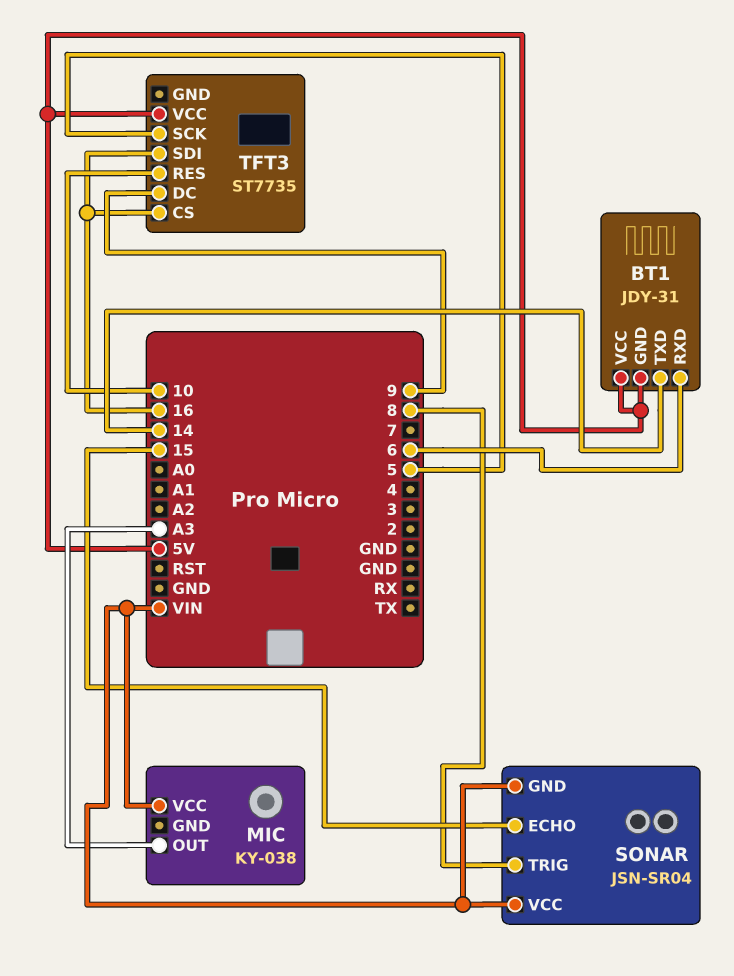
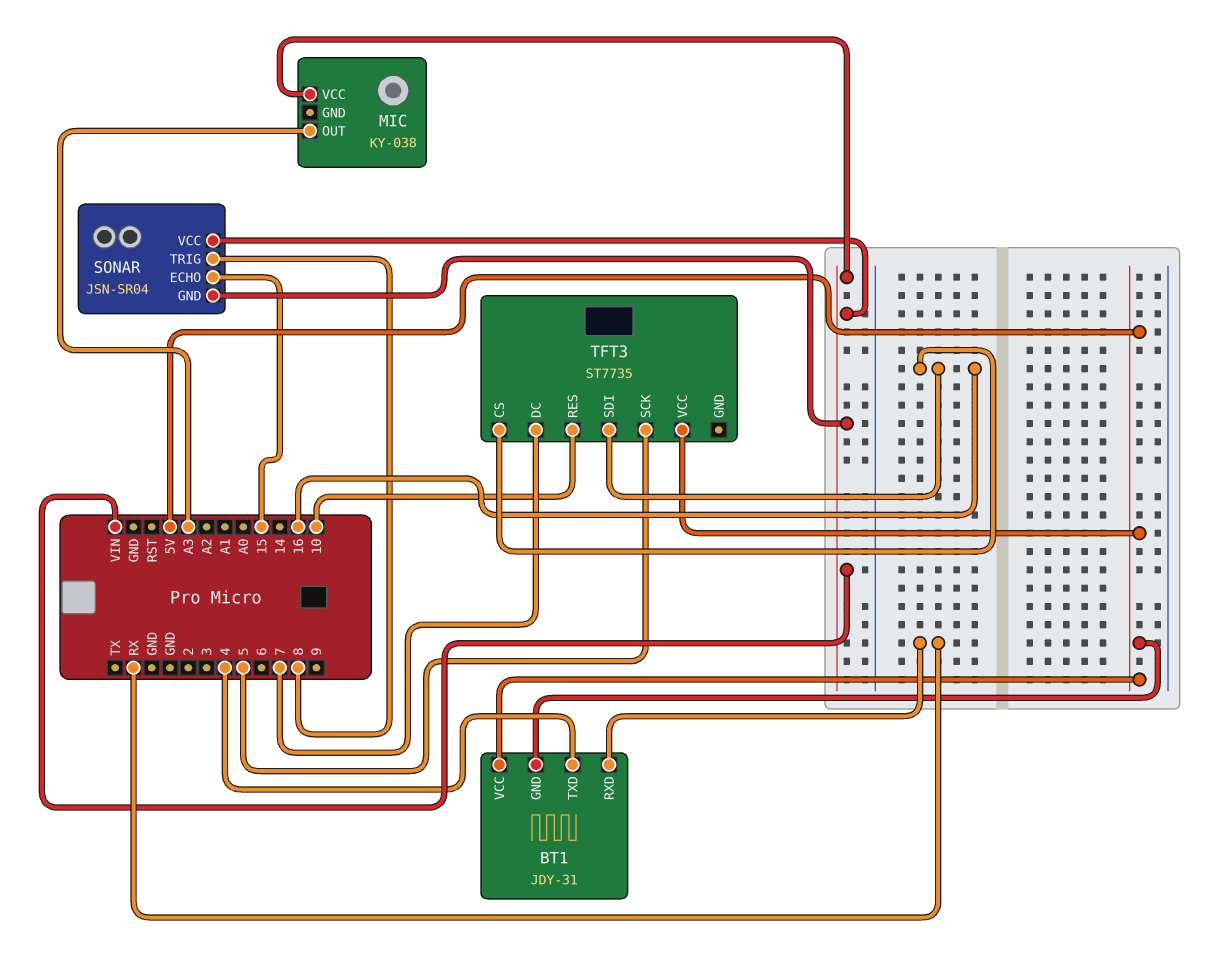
BT1 pin RXD: 6 -> RX
BT1 pin TXD: 14 -> 4
TFT3 pin DC: 9 -> 7

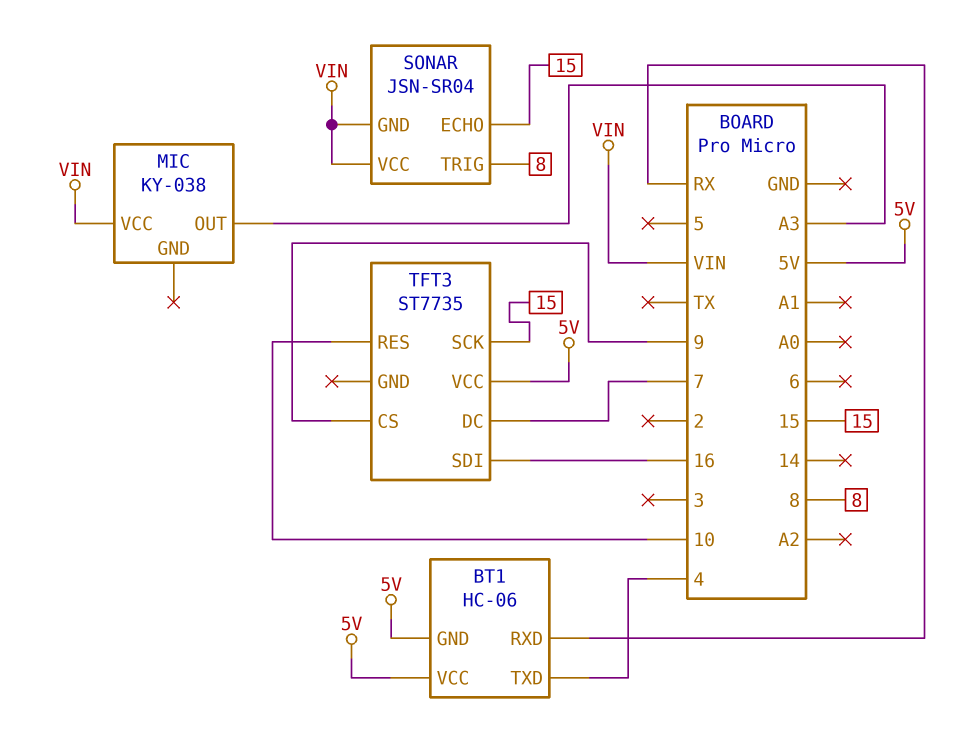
BT1: JDY-31 -> HC-06
TFT3 pin CS: 16 -> 9
TFT3 pin SCK: 5 -> 15

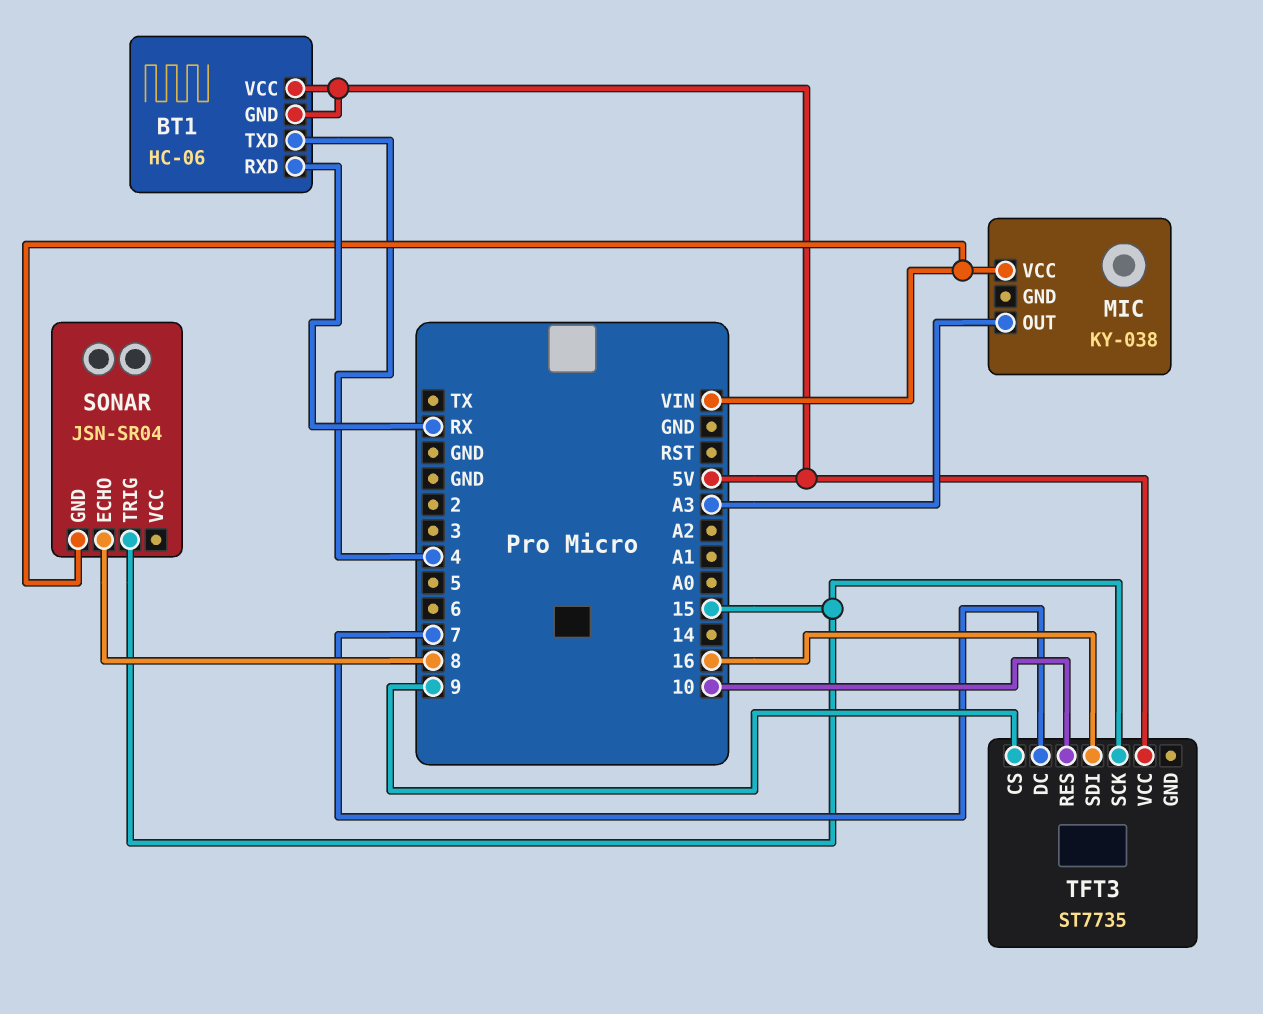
SONAR pin ECHO: 15 -> 8
SONAR pin TRIG: 8 -> 15
SONAR pin VCC: VIN -> none

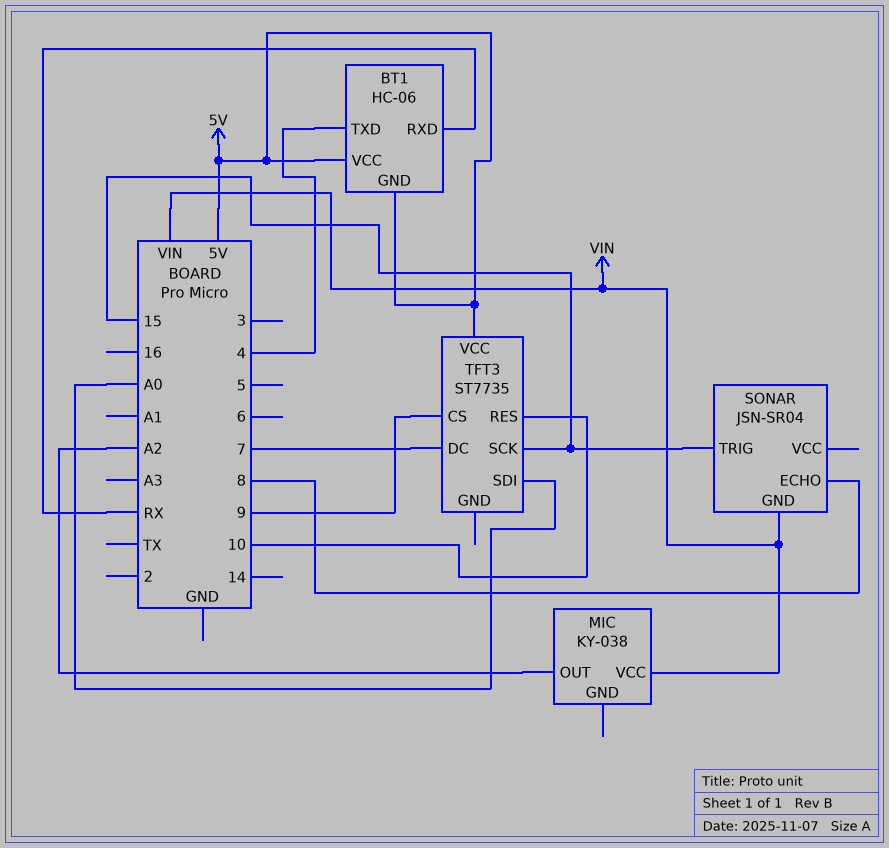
MIC pin OUT: A3 -> A2
TFT3 pin SDI: 16 -> A0

